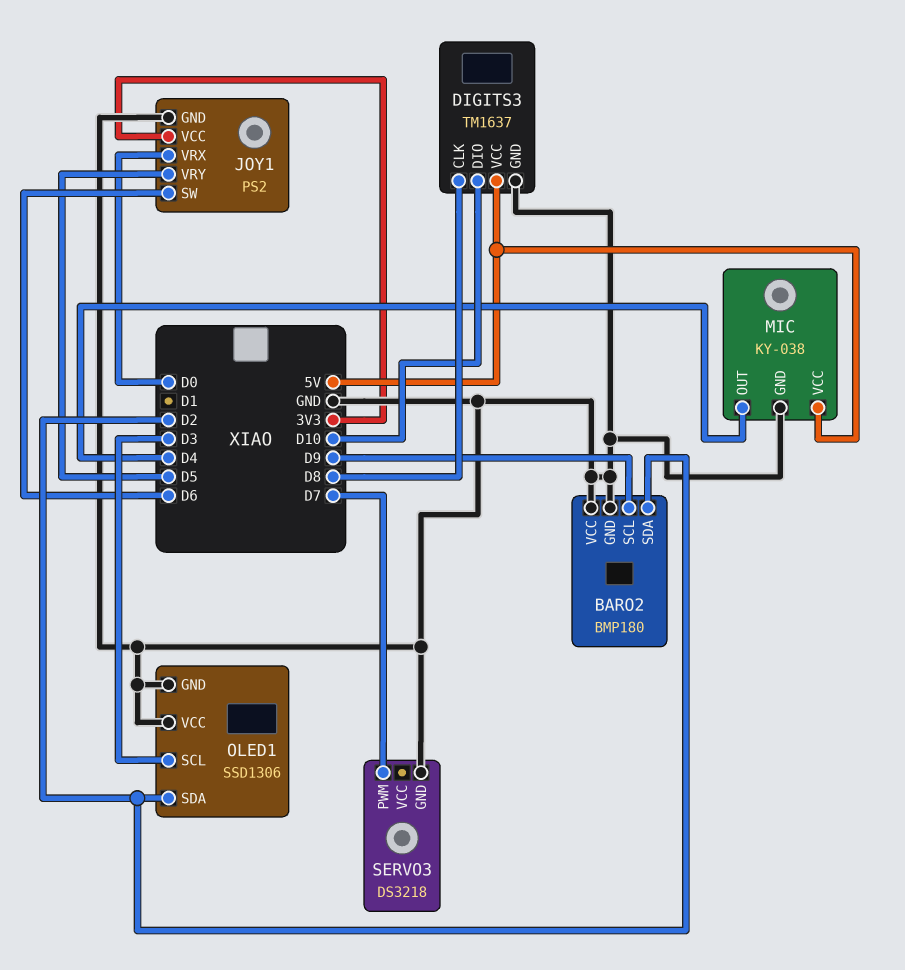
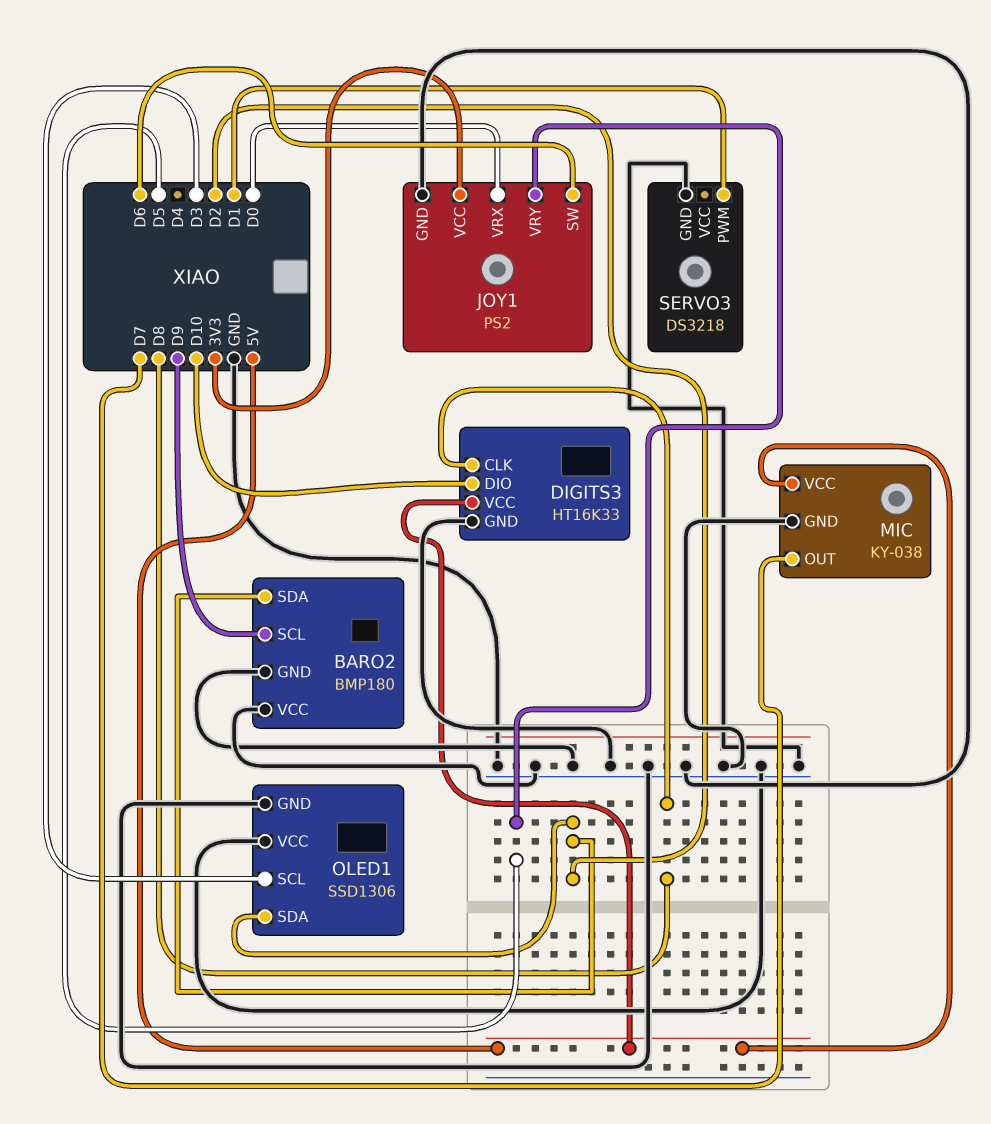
DIGITS3: TM1637 -> HT16K33
MIC pin OUT: D4 -> D7
SERVO3 pin PWM: D7 -> D1

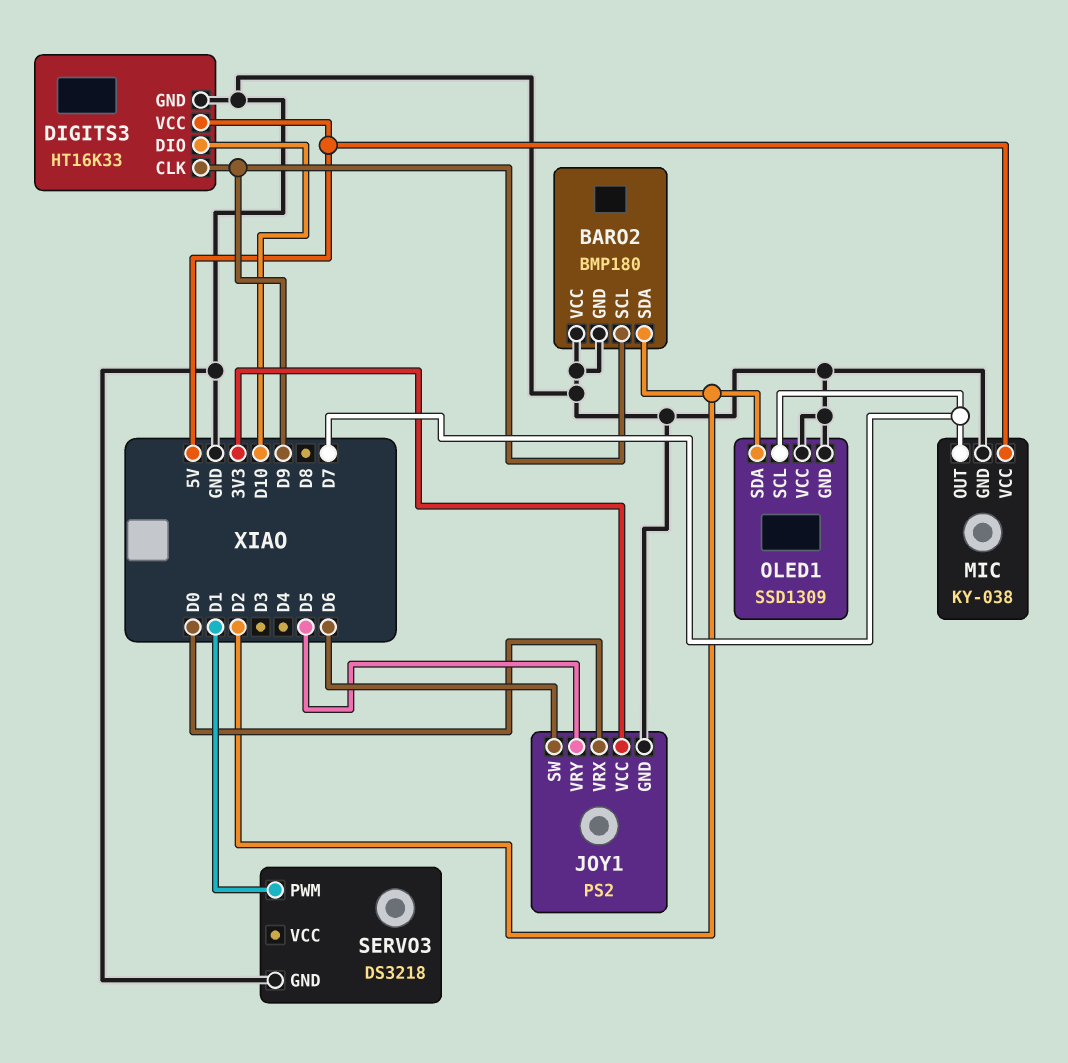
DIGITS3 pin CLK: D8 -> D9
OLED1: SSD1306 -> SSD1309
OLED1 pin SCL: D3 -> D7

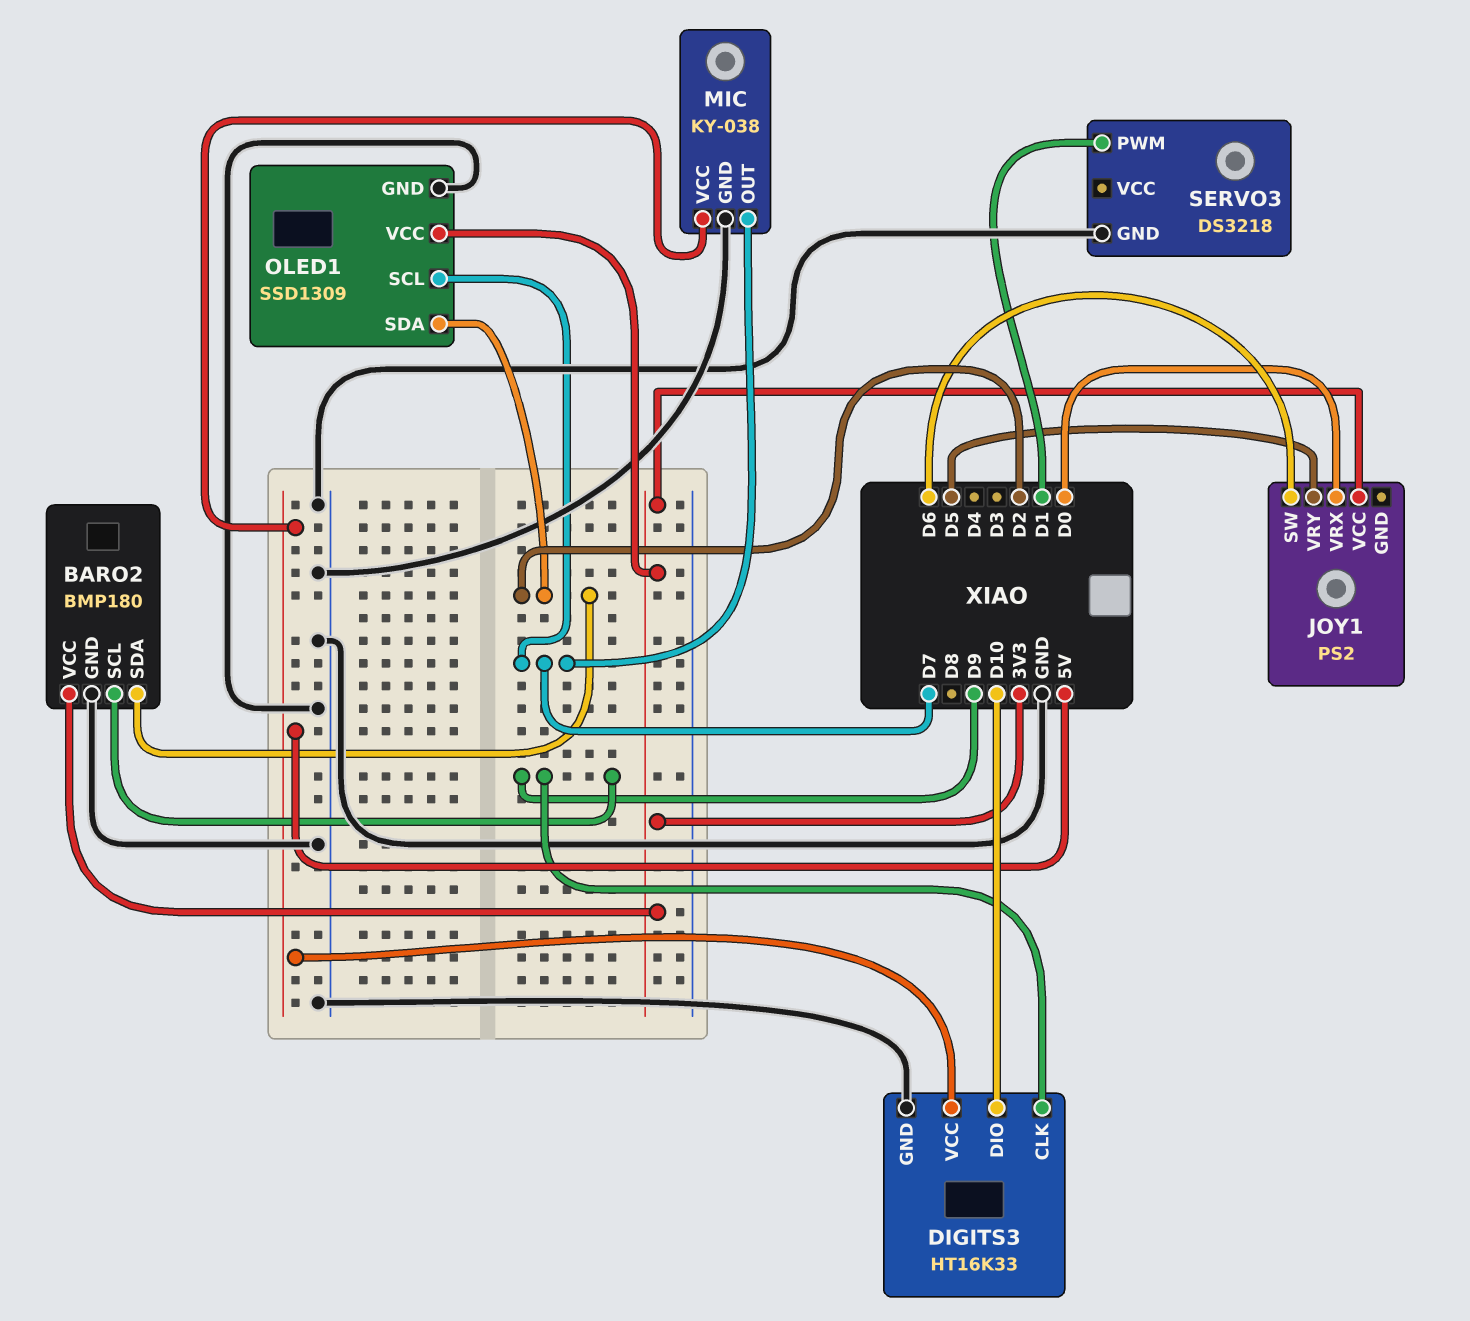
BARO2 pin VCC: GND -> 3V3
JOY1 pin GND: GND -> none
OLED1 pin VCC: GND -> 3V3

